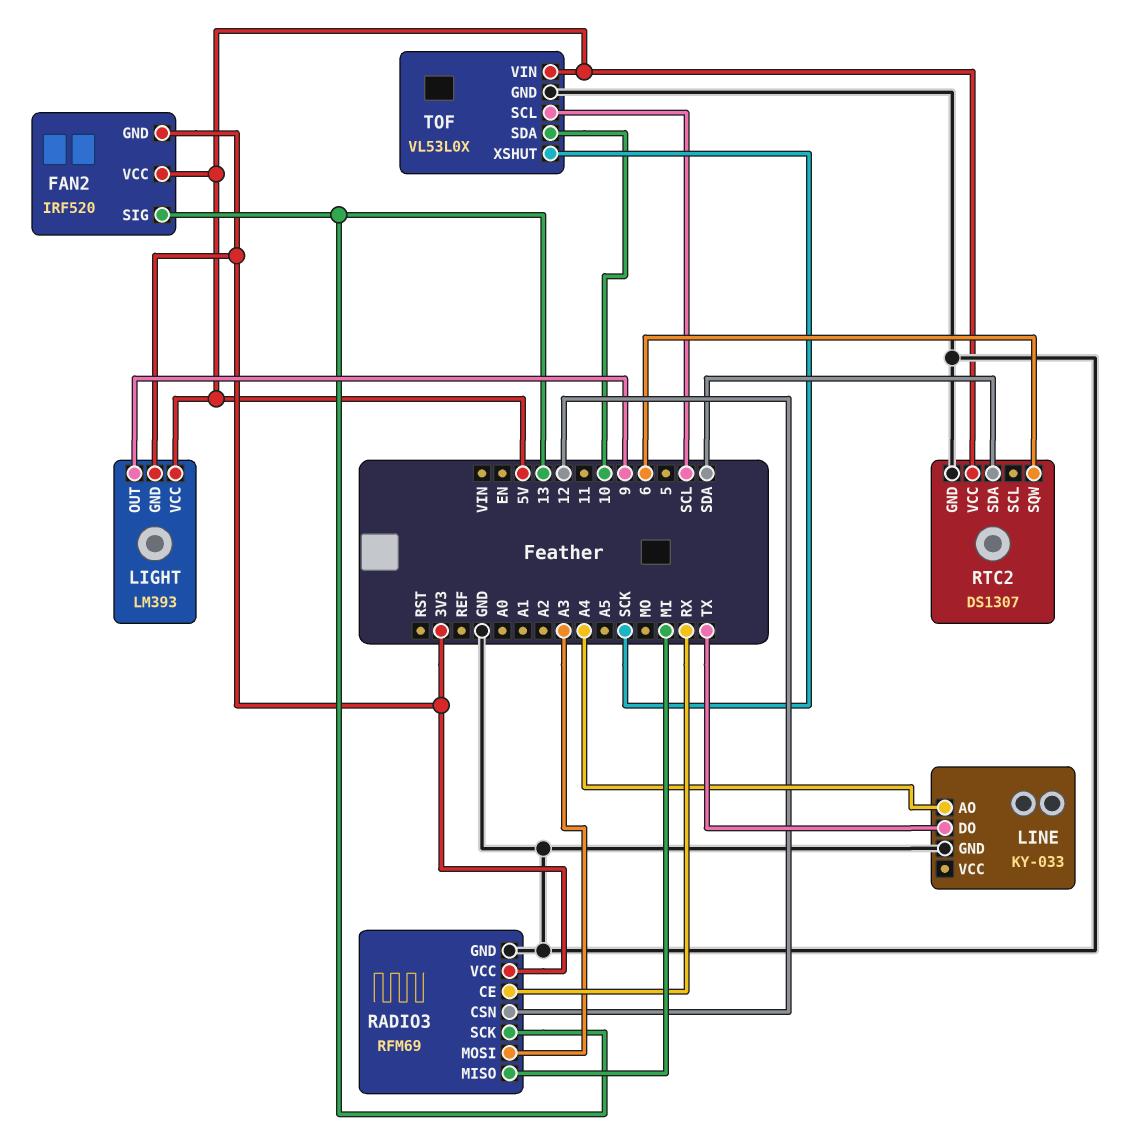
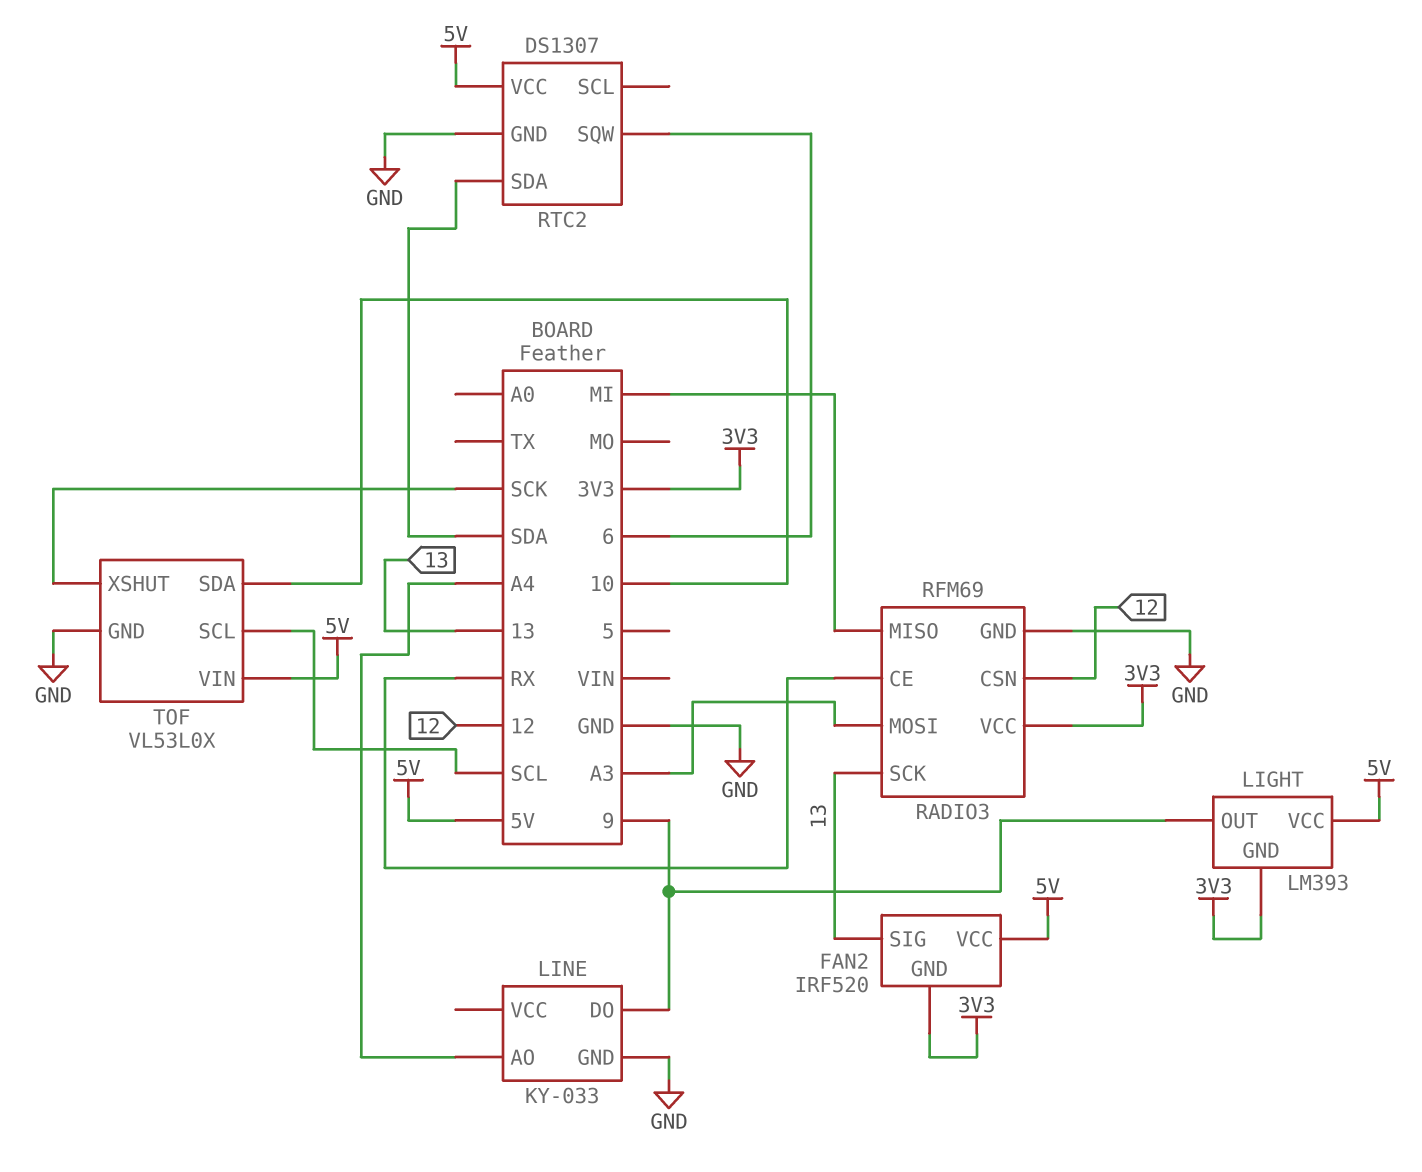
LINE pin DO: TX -> 9

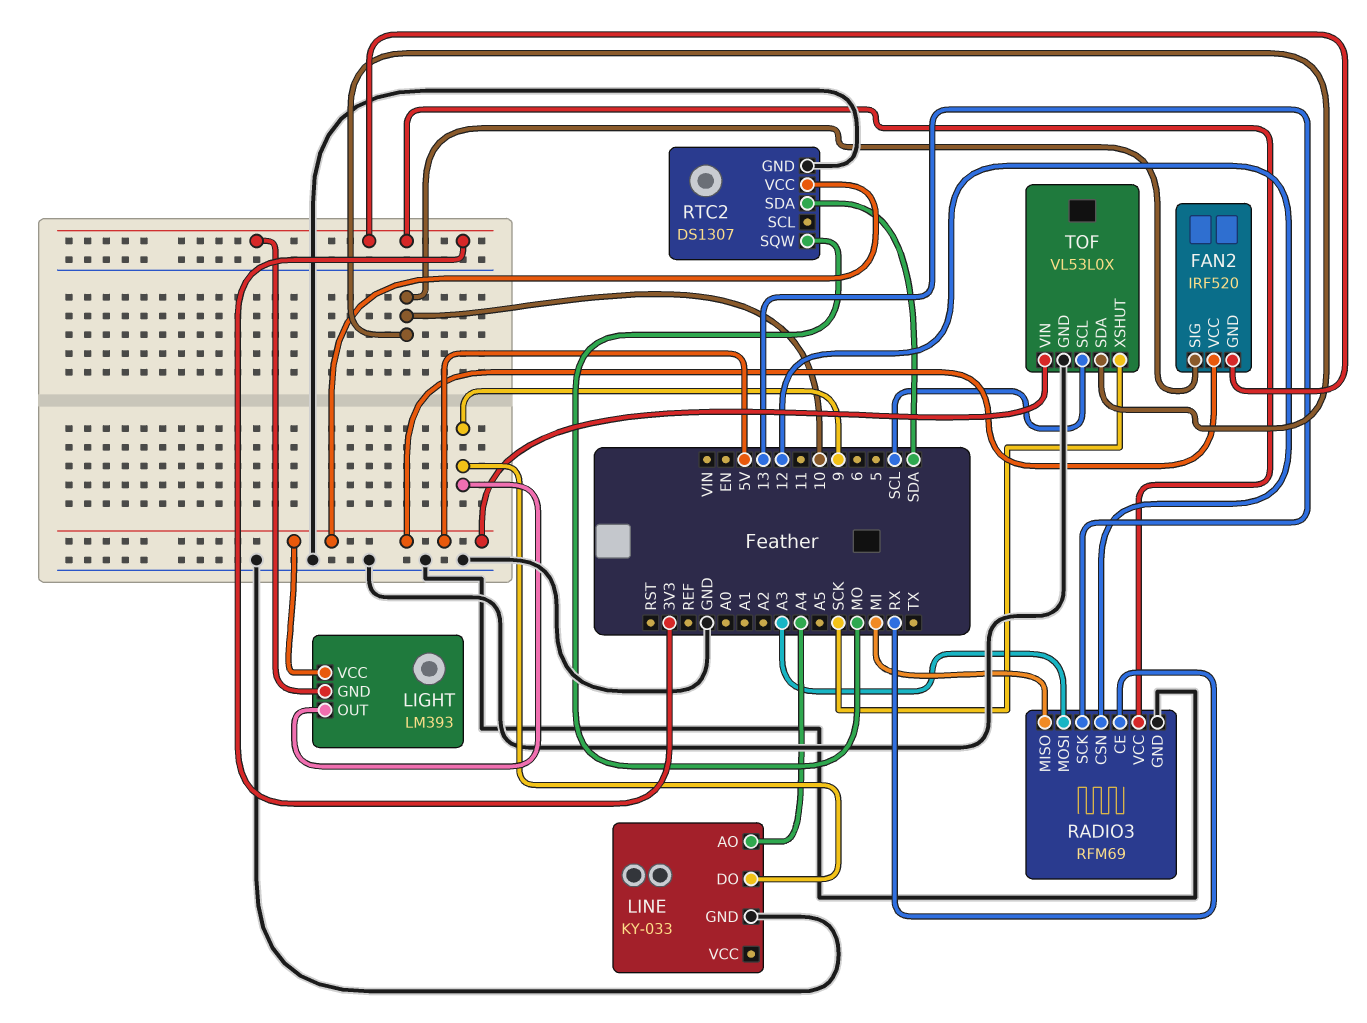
FAN2 pin SIG: 13 -> 10
RTC2 pin SQW: 6 -> MO

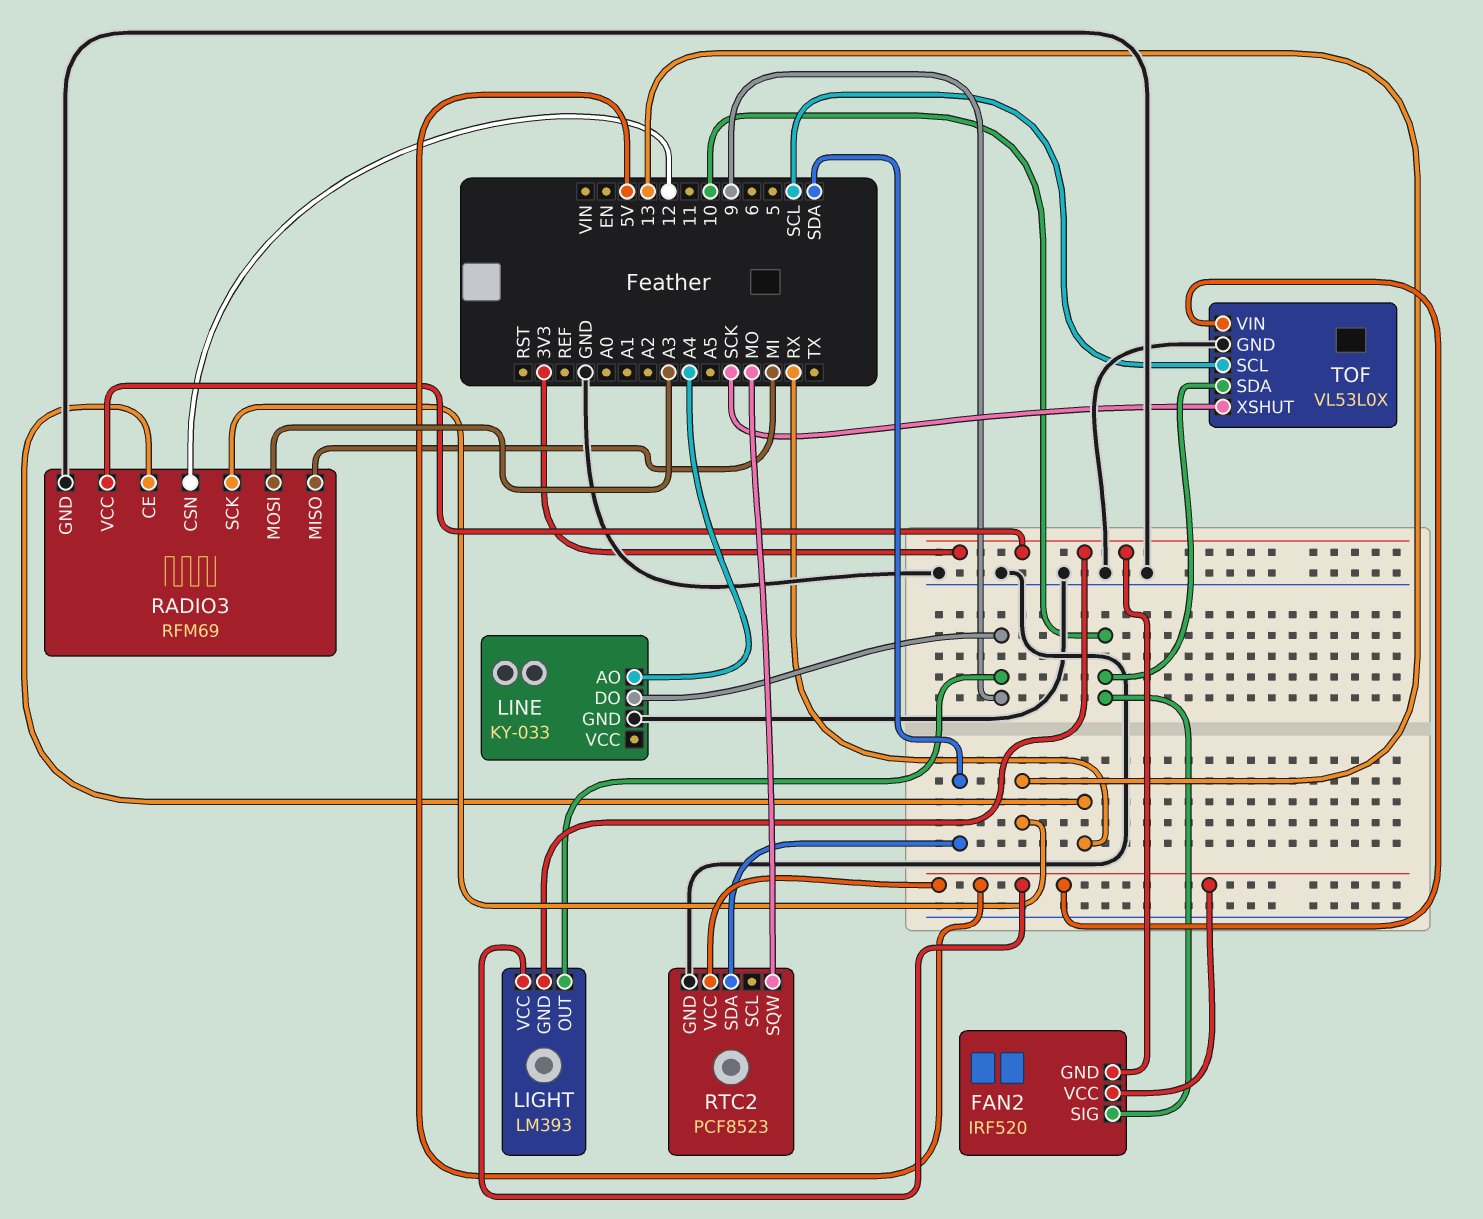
RTC2: DS1307 -> PCF8523

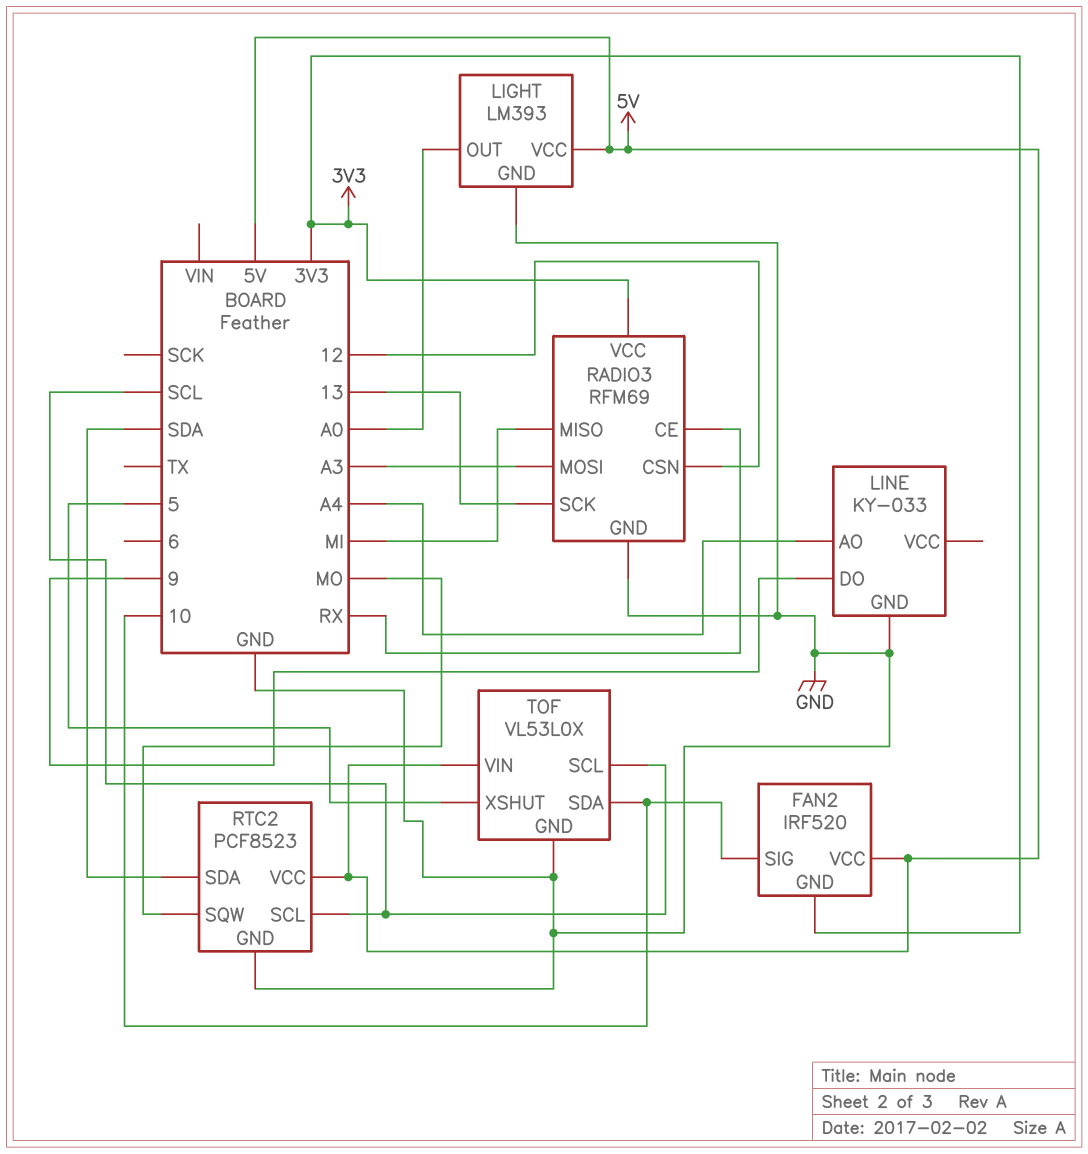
LIGHT pin GND: 3V3 -> GND
LIGHT pin OUT: 9 -> A0
RTC2 pin SCL: none -> SCL
TOF pin XSHUT: SCK -> 5

